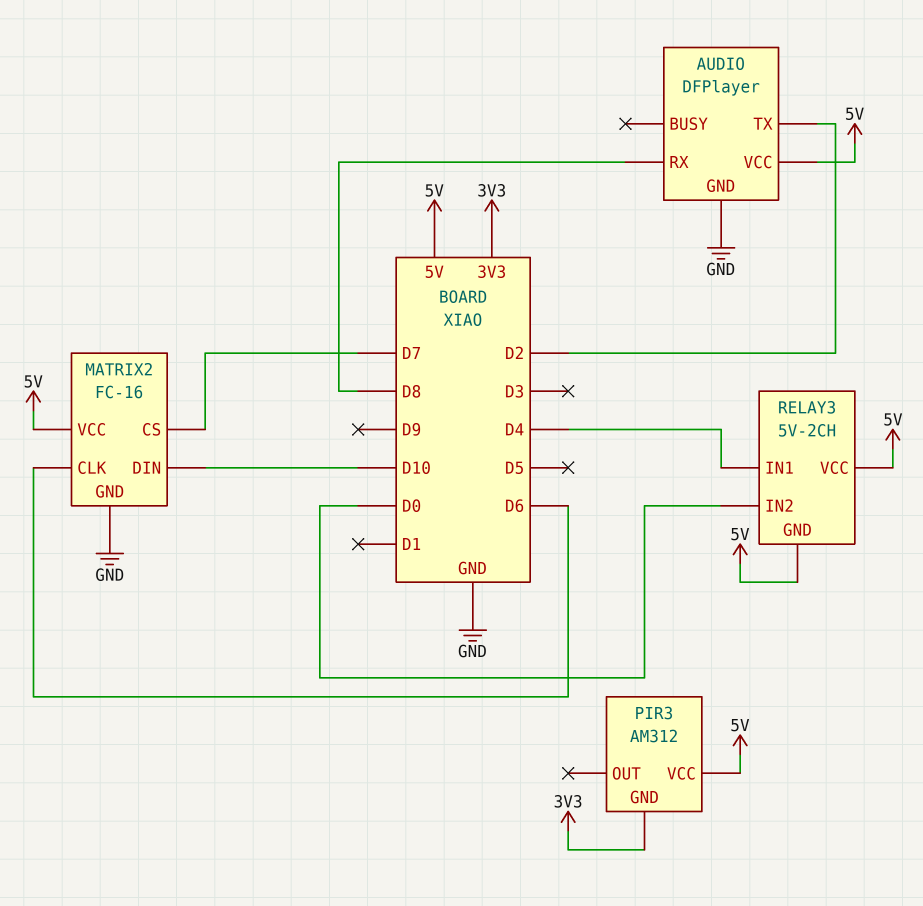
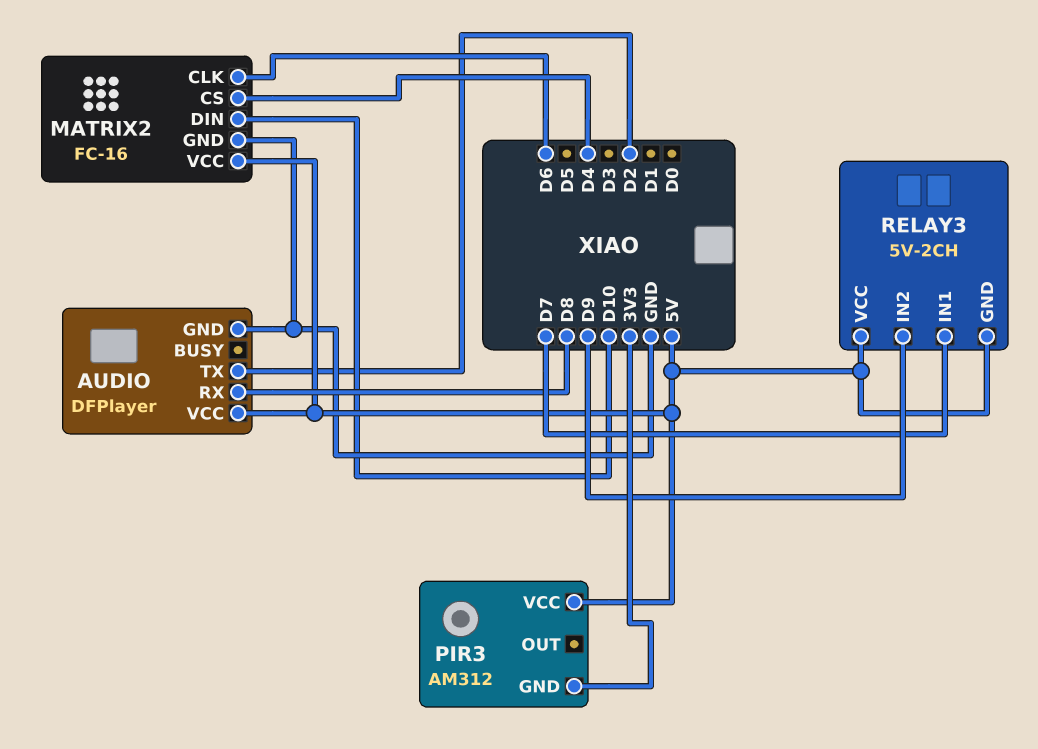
MATRIX2 pin CS: D7 -> D4
RELAY3 pin IN1: D4 -> D7
RELAY3 pin IN2: D0 -> D9

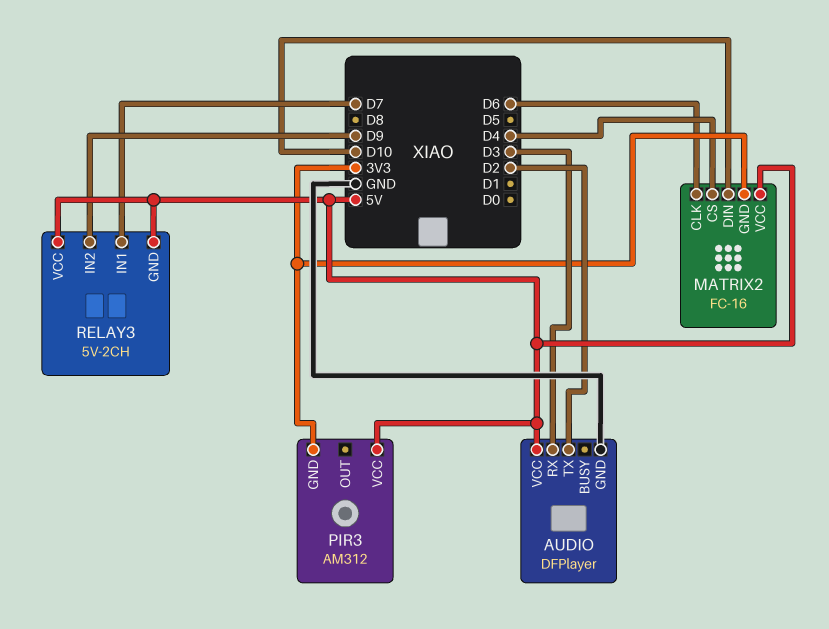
AUDIO pin RX: D8 -> D3
MATRIX2 pin GND: GND -> 3V3

